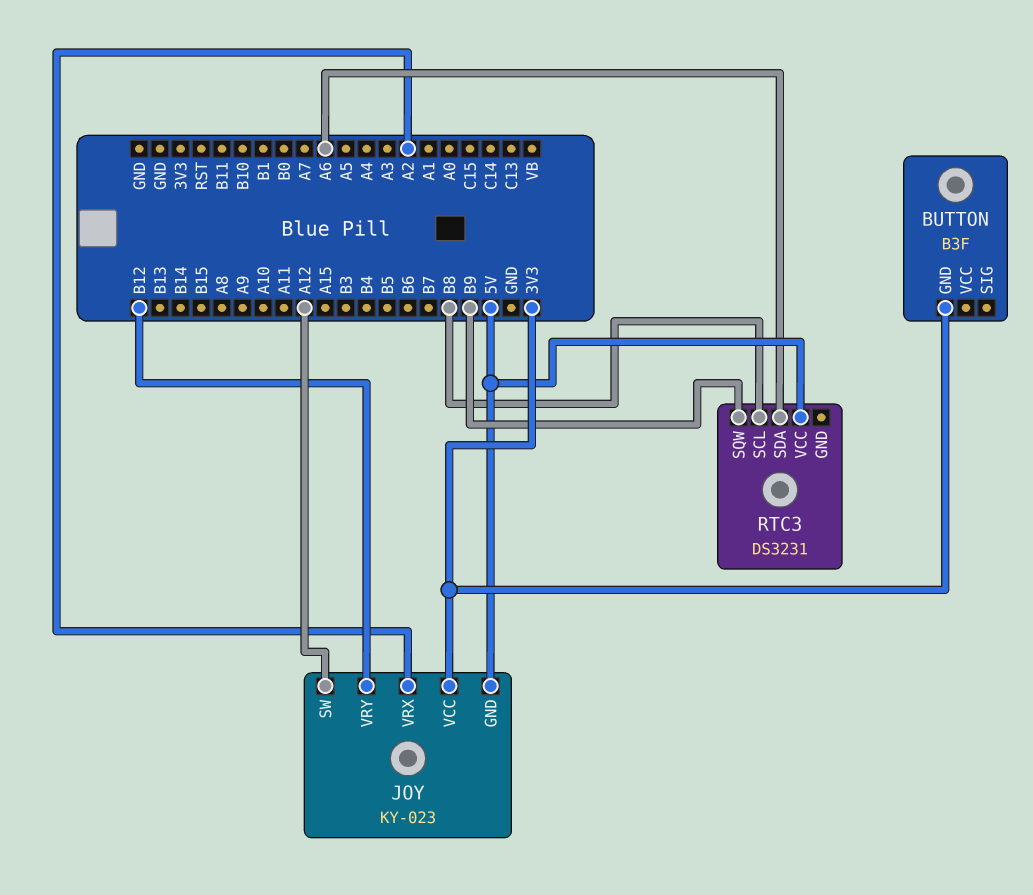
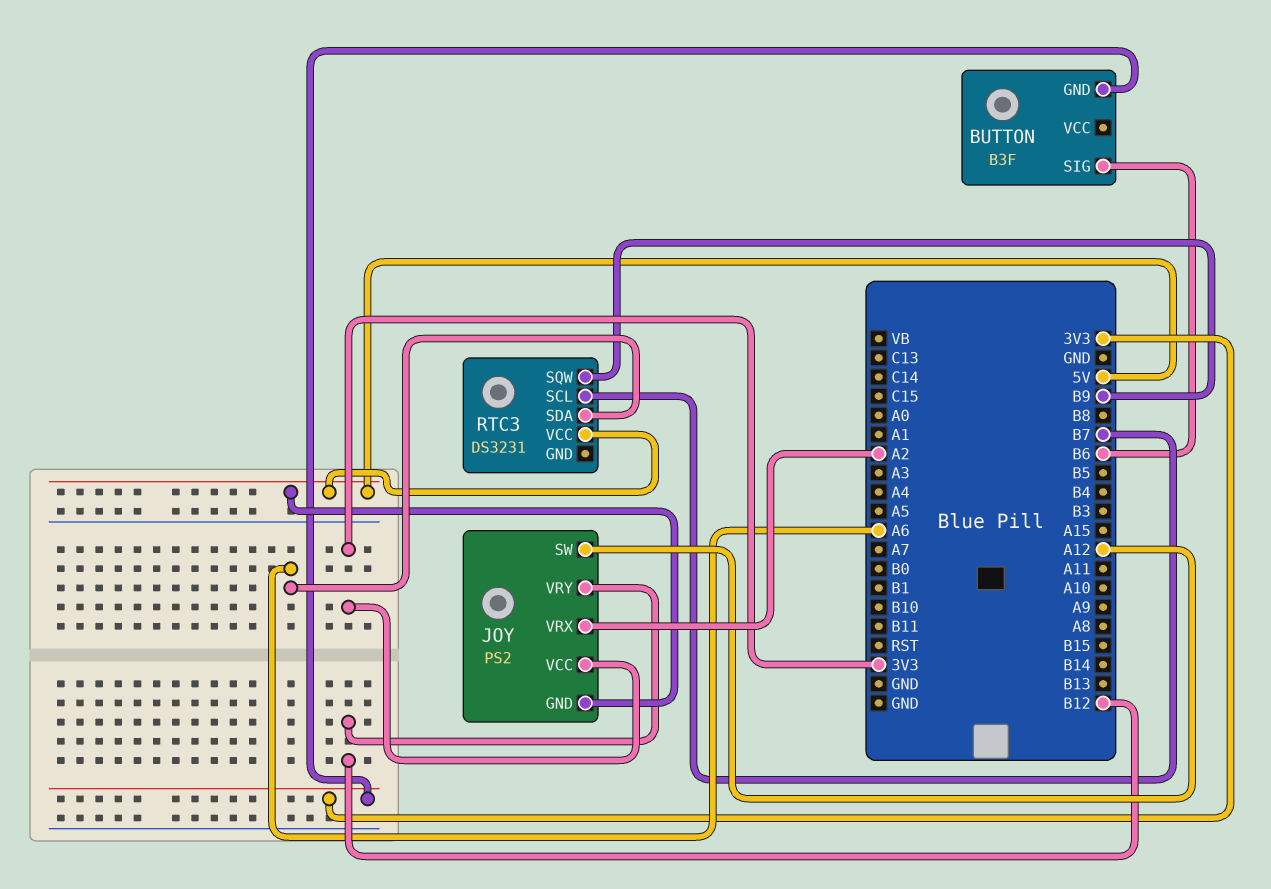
BUTTON pin SIG: none -> B6
JOY: KY-023 -> PS2
RTC3 pin SCL: B8 -> B7

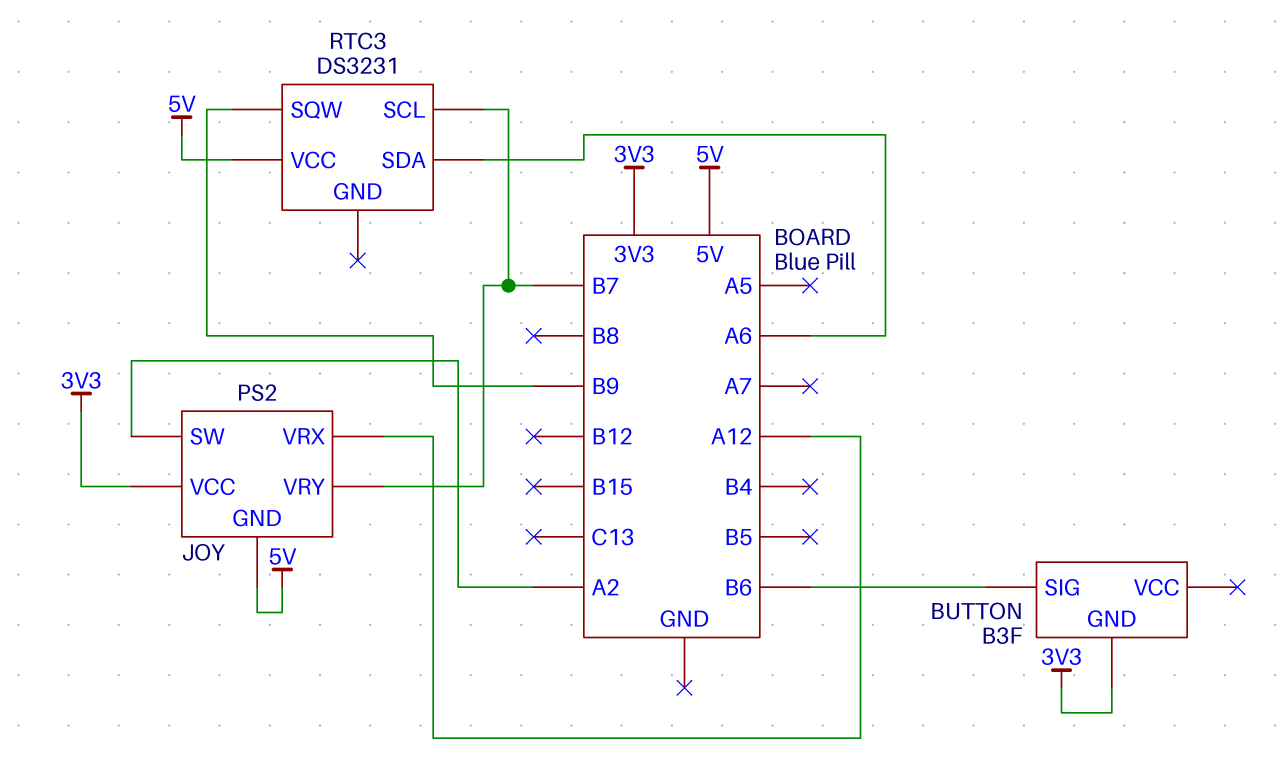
JOY pin SW: A12 -> A2
JOY pin VRX: A2 -> A12
JOY pin VRY: B12 -> B7

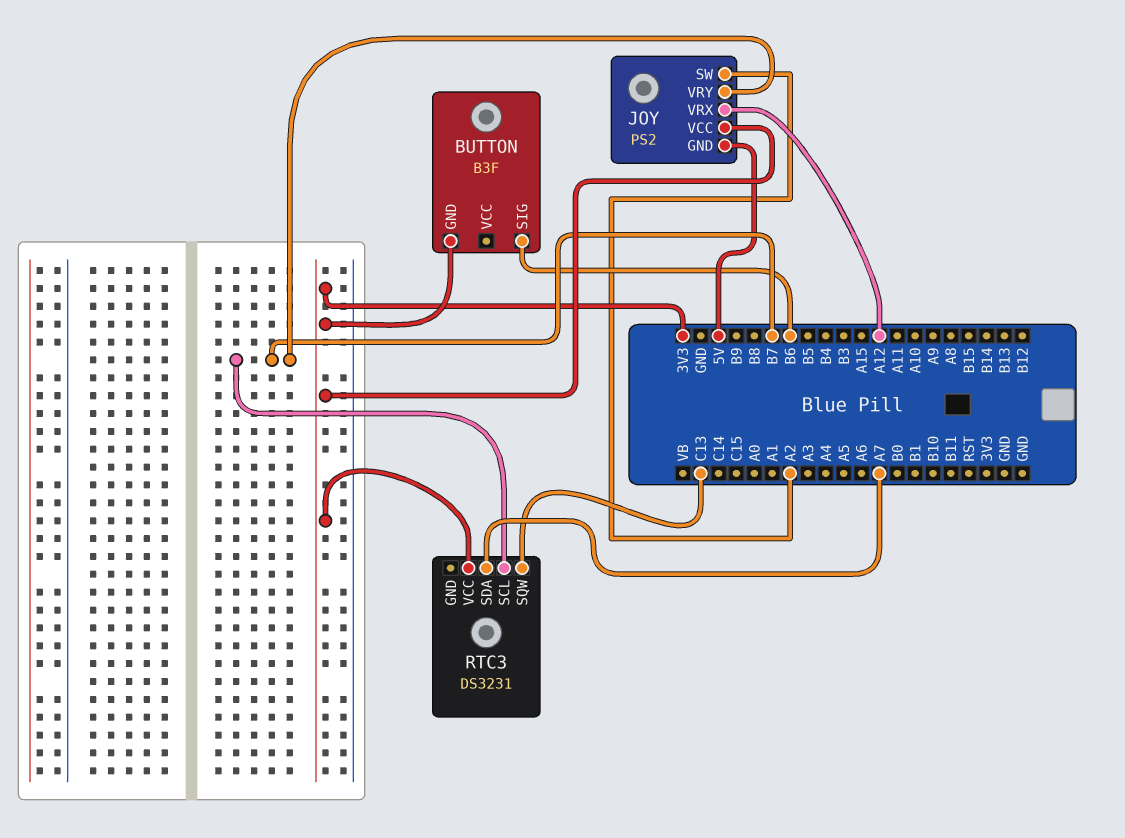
RTC3 pin SDA: A6 -> A7
RTC3 pin SQW: B9 -> C13
RTC3 pin VCC: 5V -> 3V3

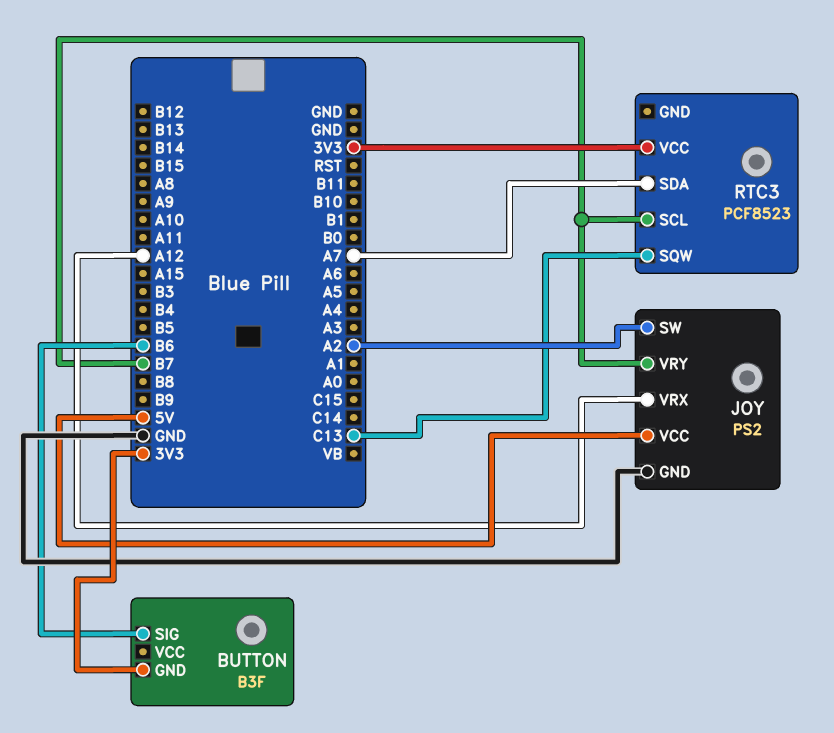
JOY pin GND: 5V -> GND
JOY pin VCC: 3V3 -> 5V
RTC3: DS3231 -> PCF8523

